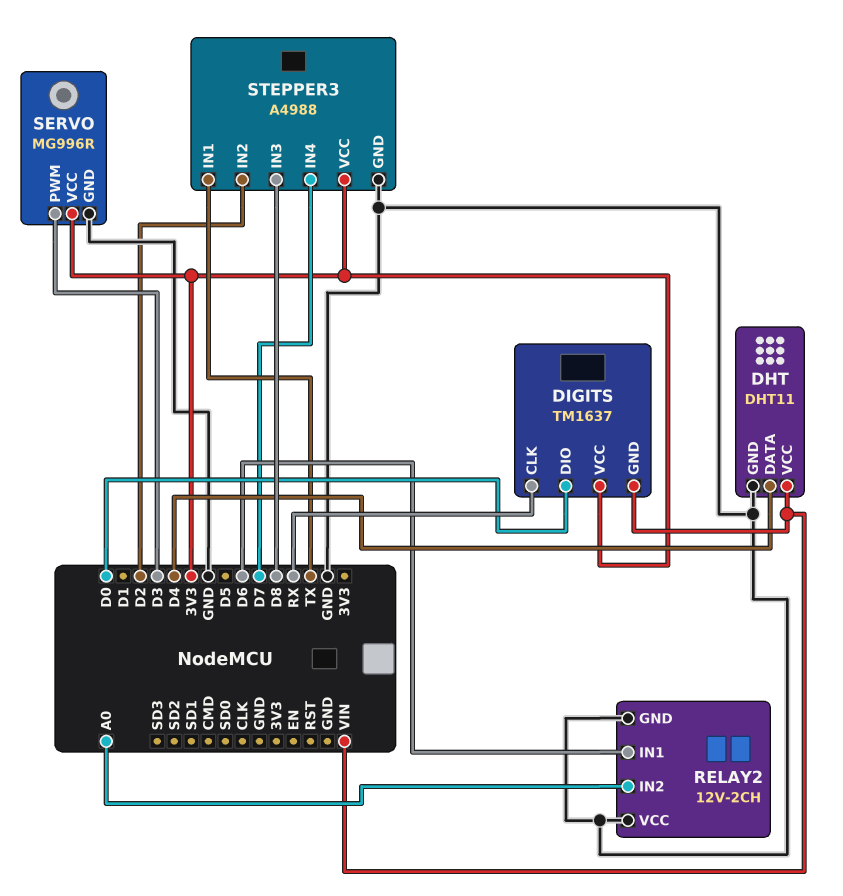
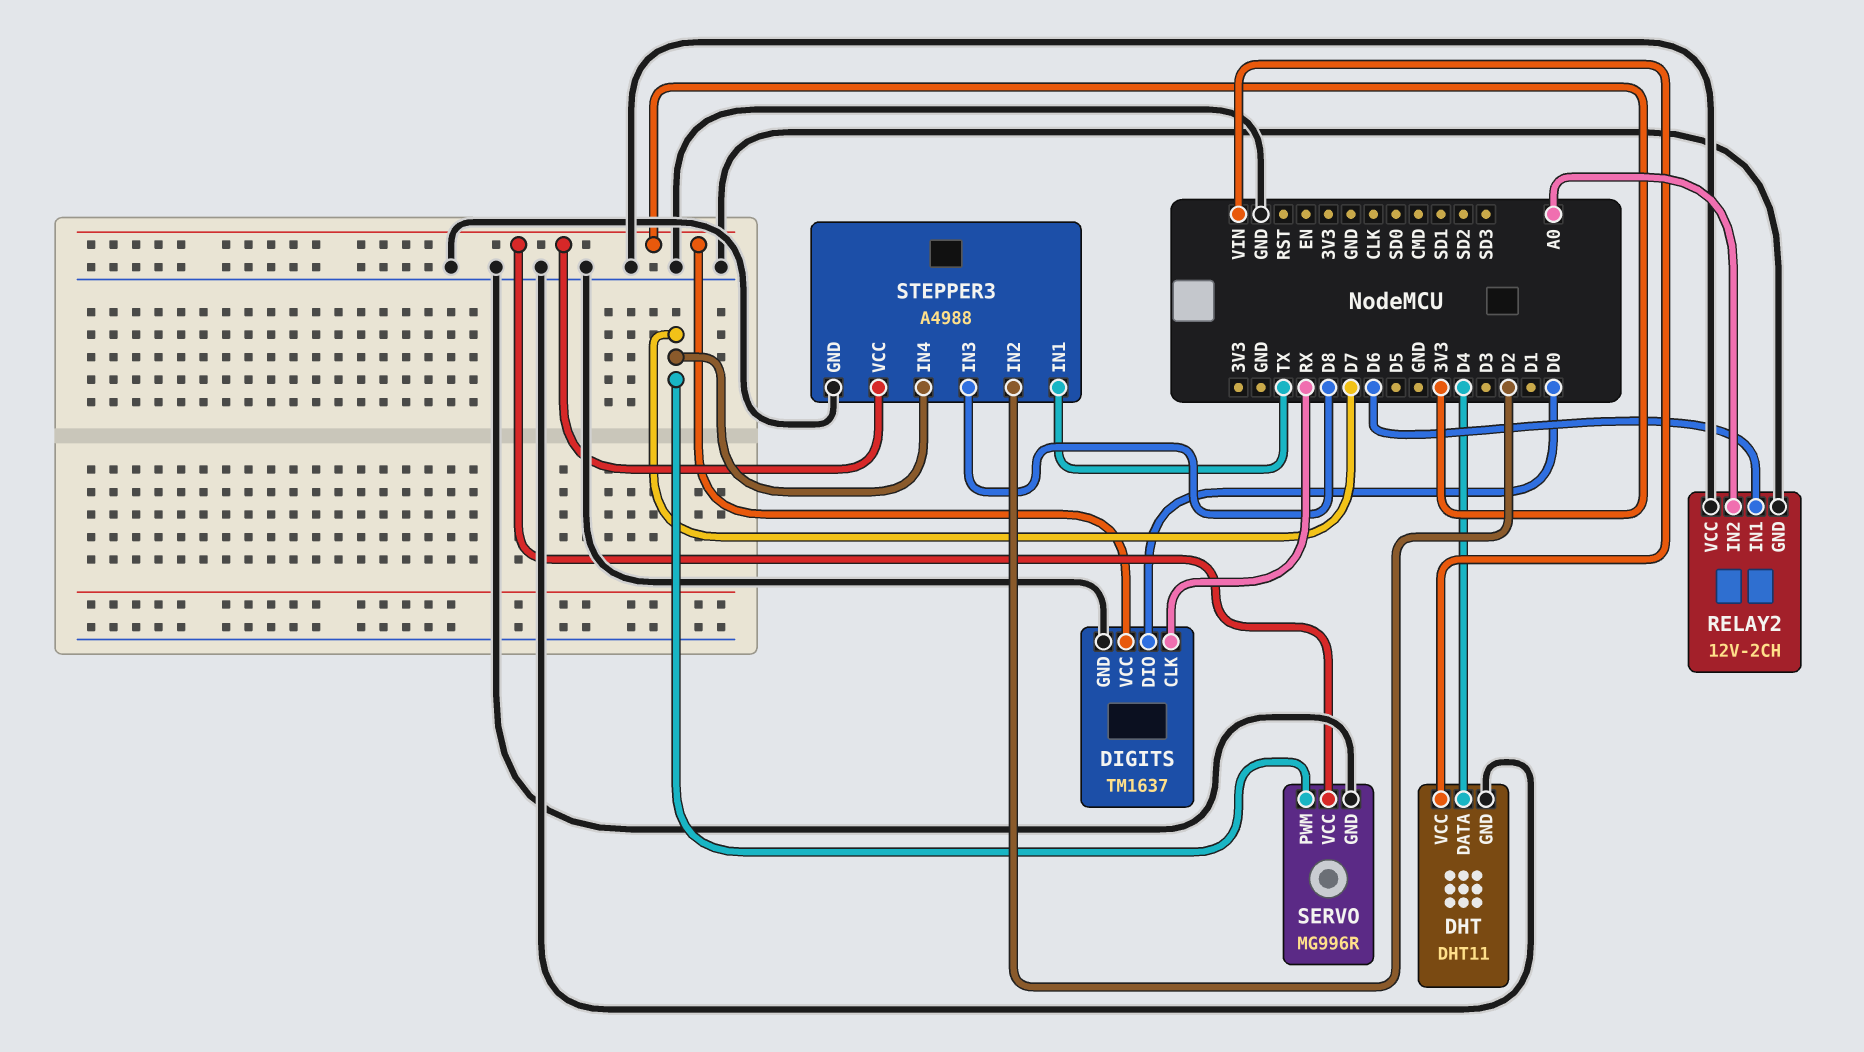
DIGITS pin GND: VIN -> GND
SERVO pin PWM: D3 -> D7

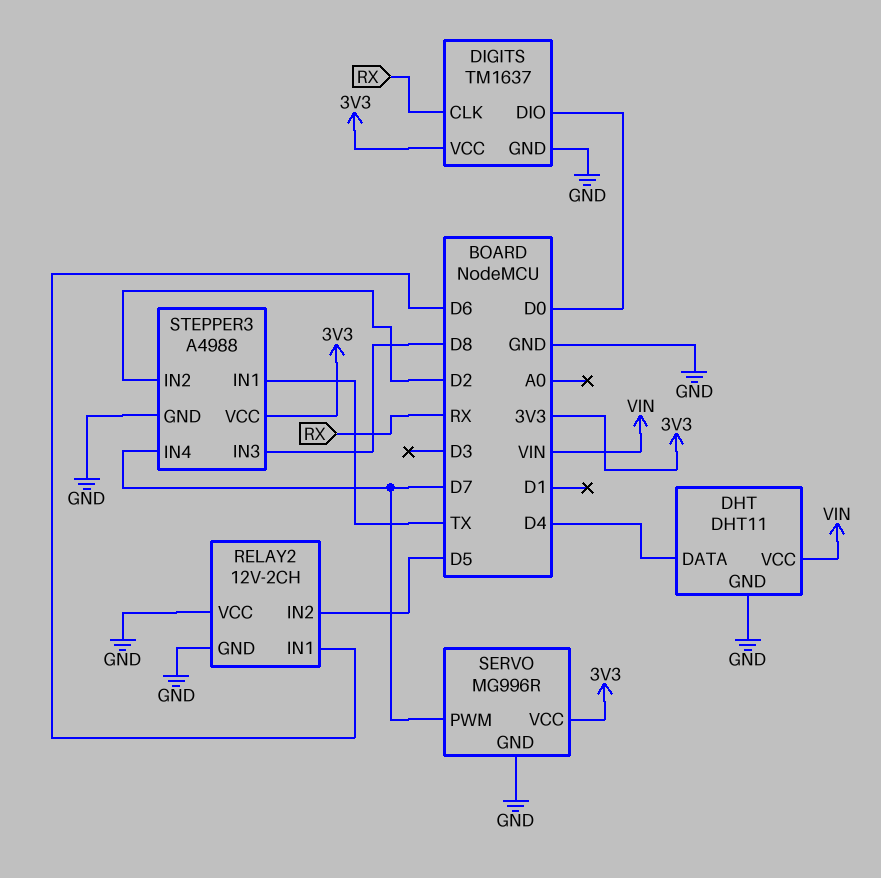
RELAY2 pin IN2: A0 -> D5

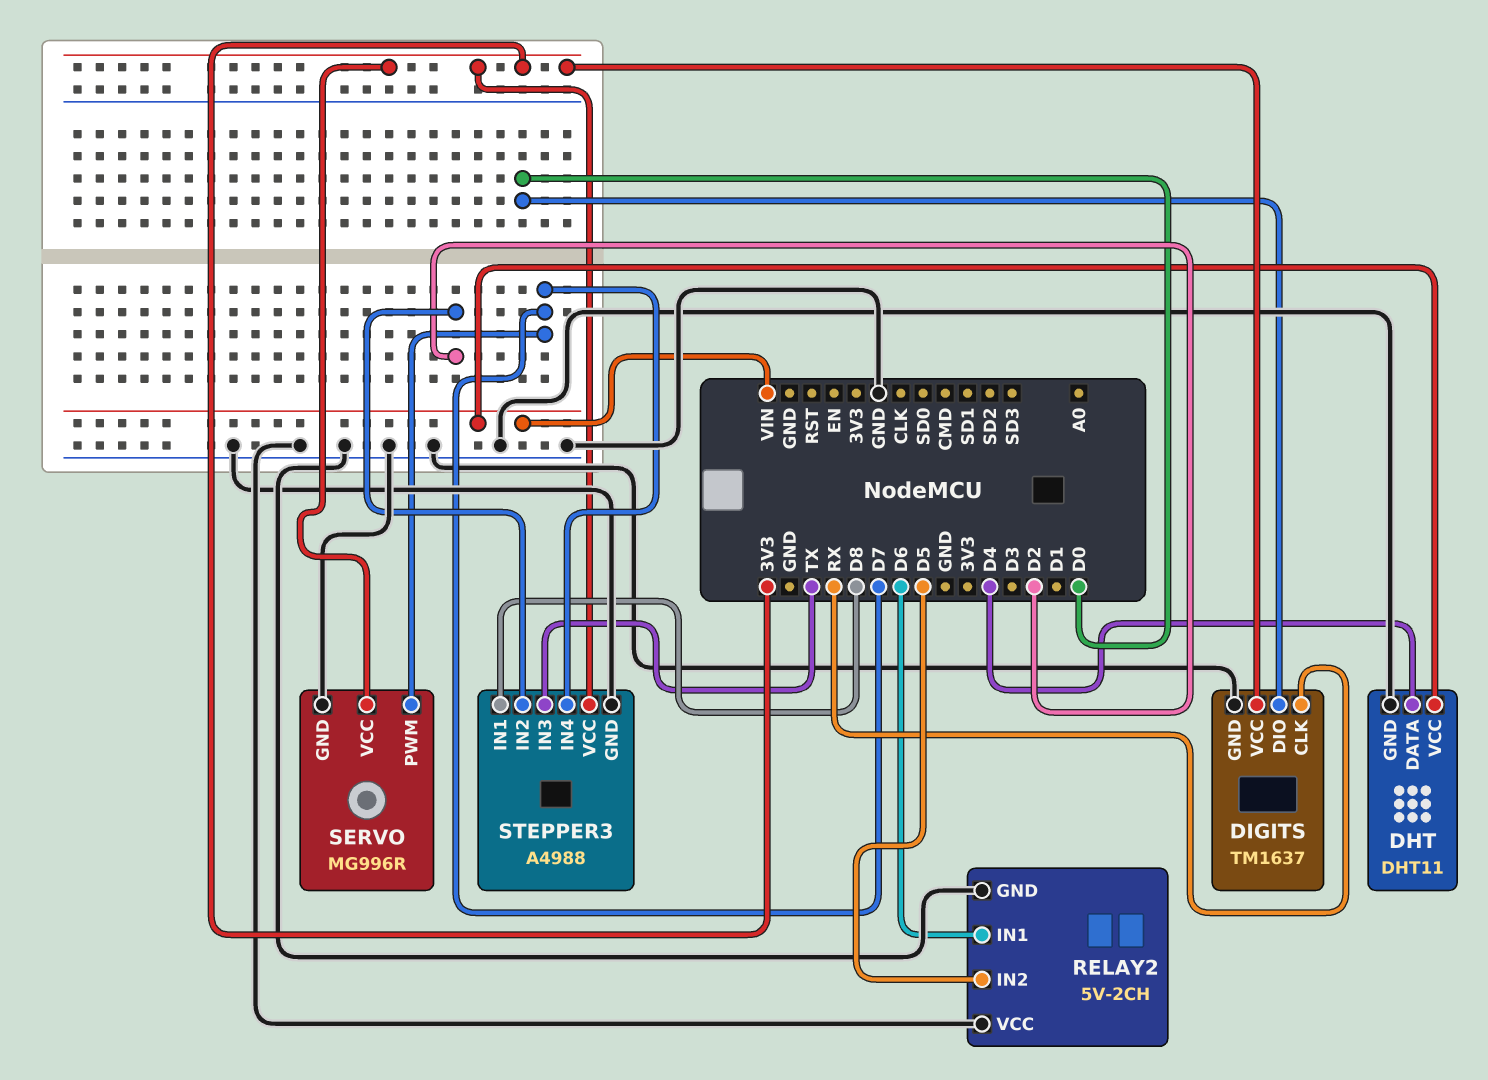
RELAY2: 12V-2CH -> 5V-2CH
STEPPER3 pin IN1: TX -> D8
STEPPER3 pin IN3: D8 -> TX

